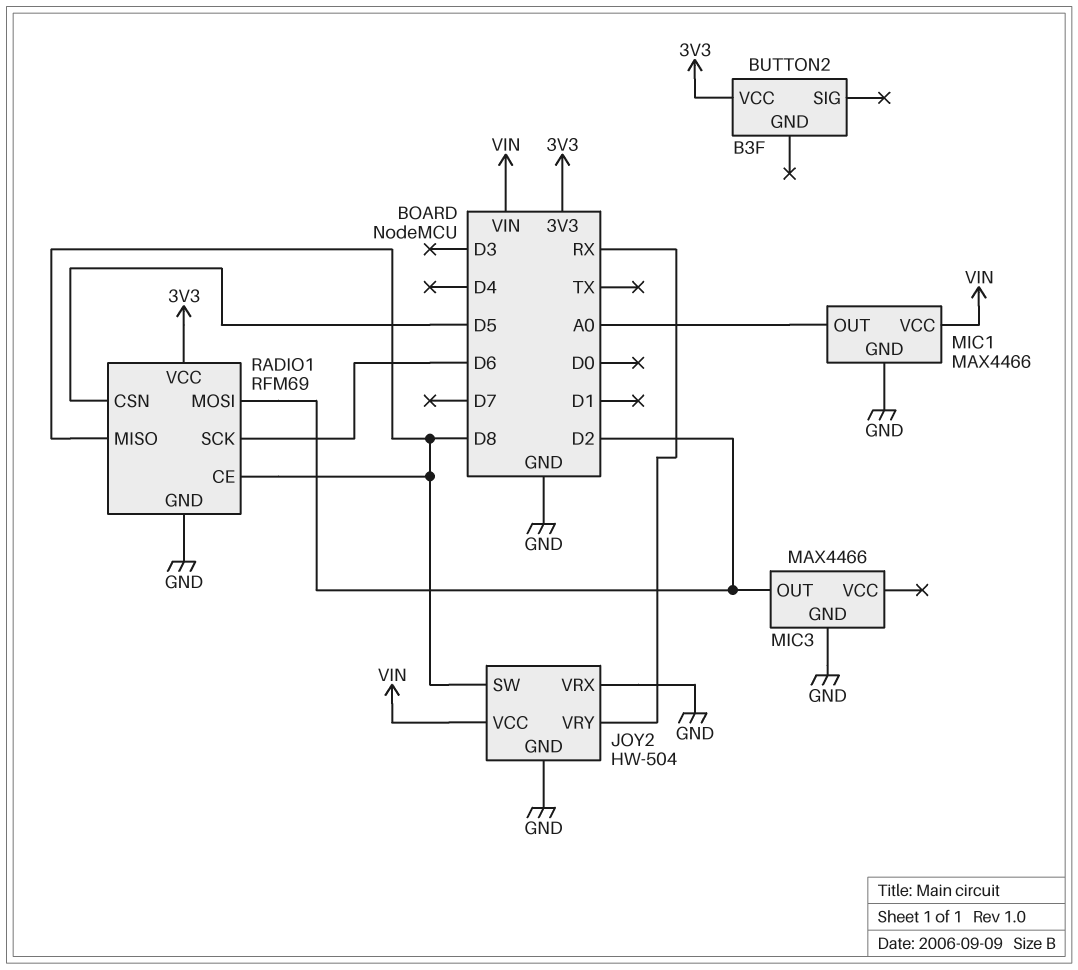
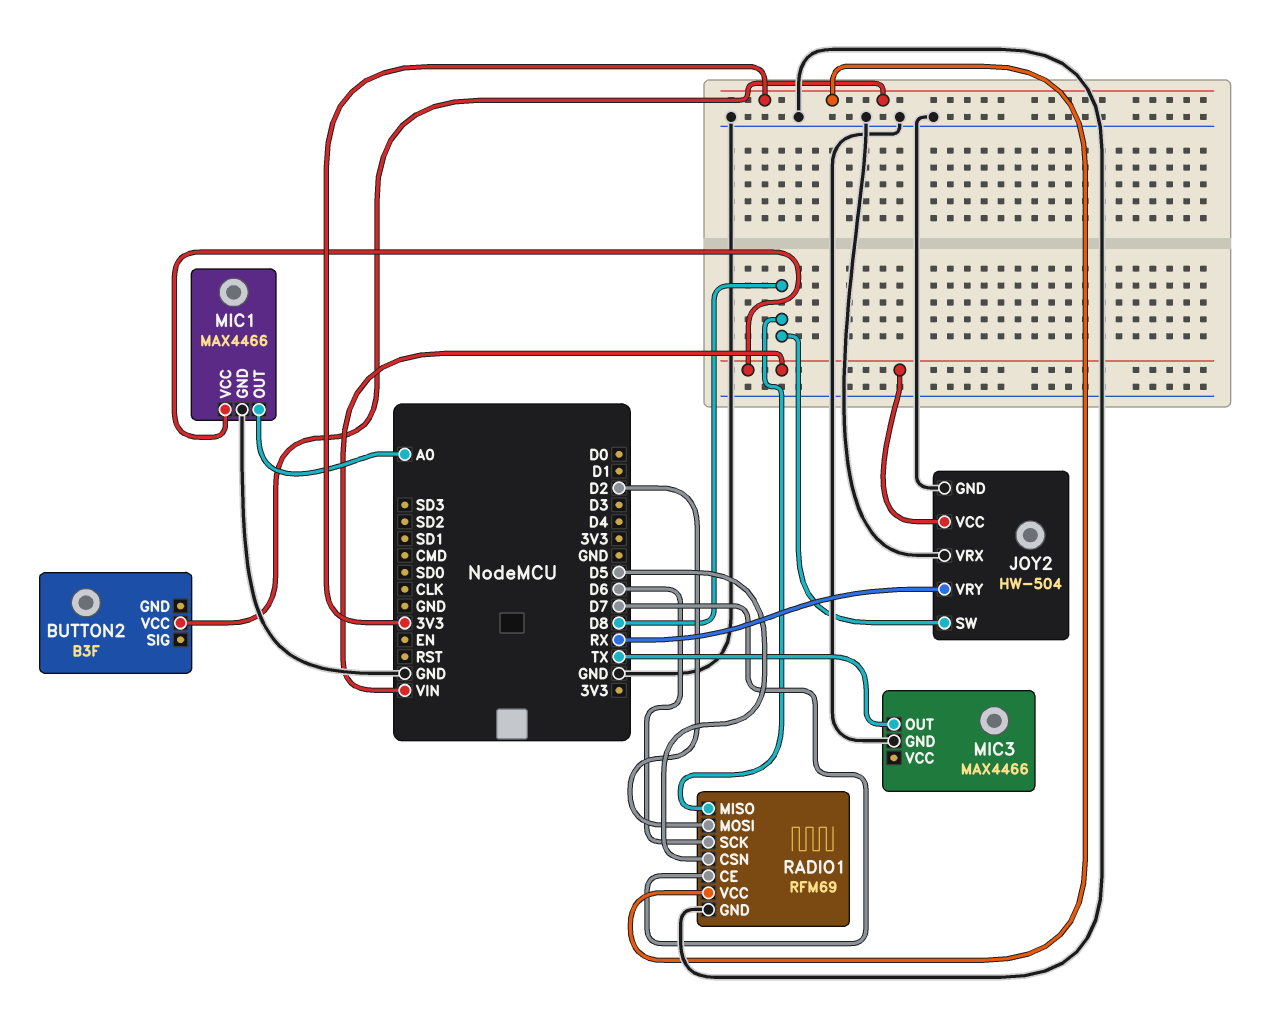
MIC3 pin OUT: D2 -> TX
RADIO1 pin CE: D8 -> D7

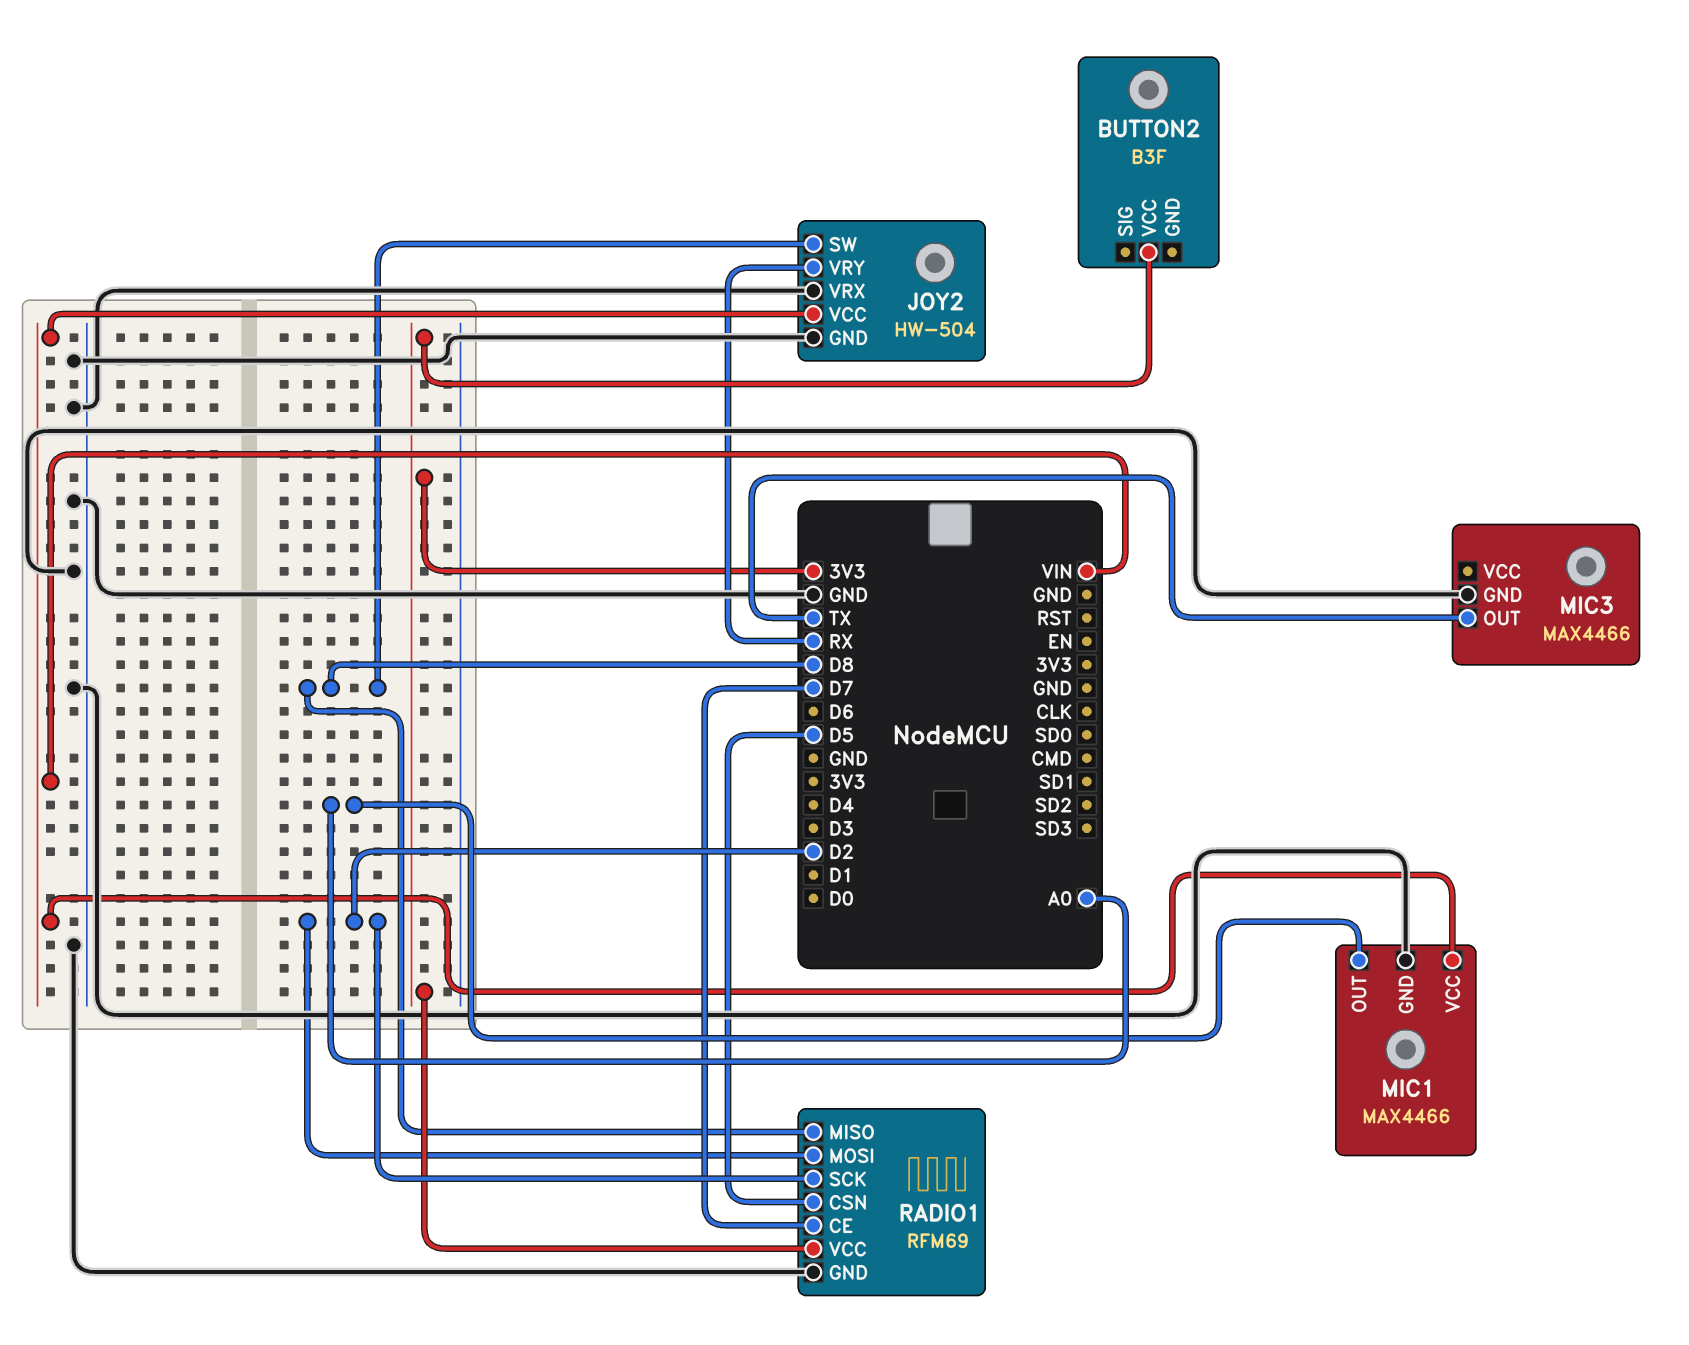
RADIO1 pin SCK: D6 -> D2

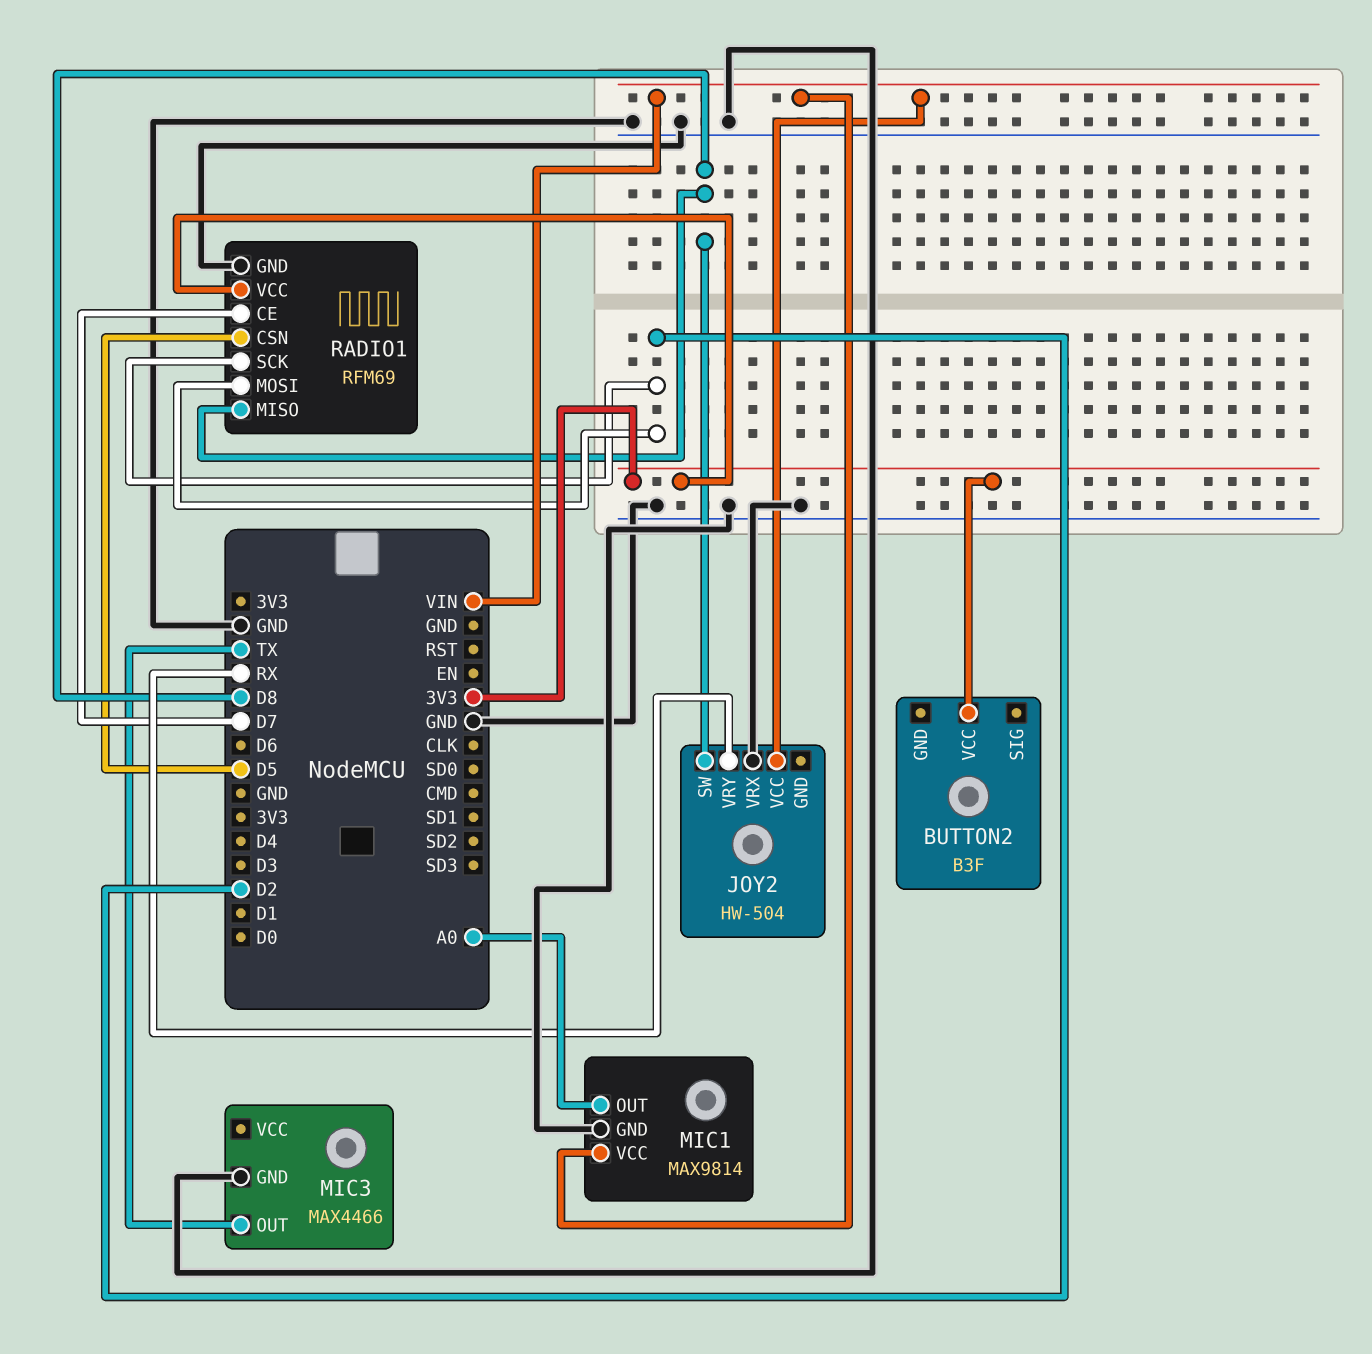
JOY2 pin GND: GND -> none
MIC1: MAX4466 -> MAX9814

